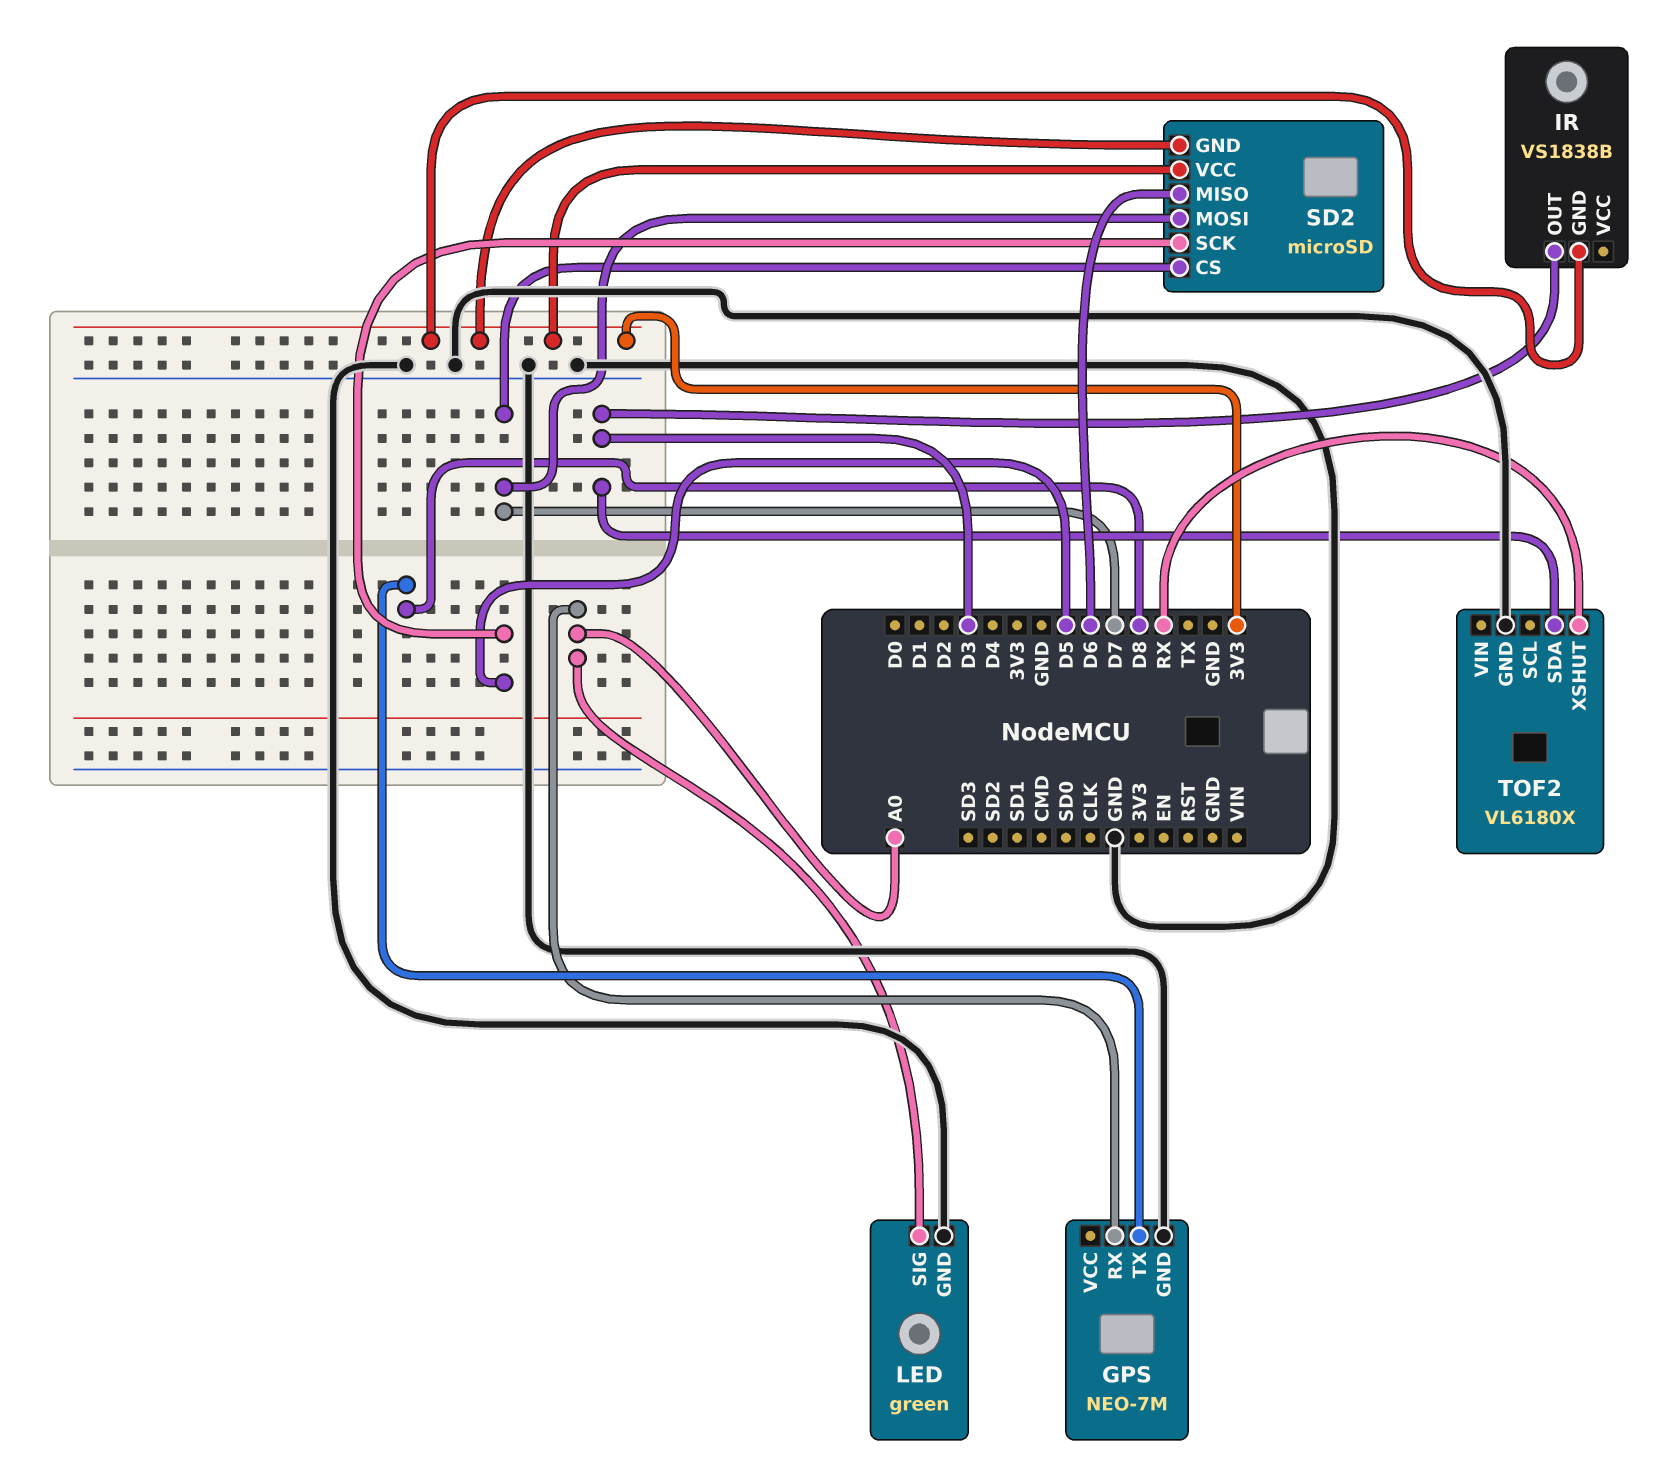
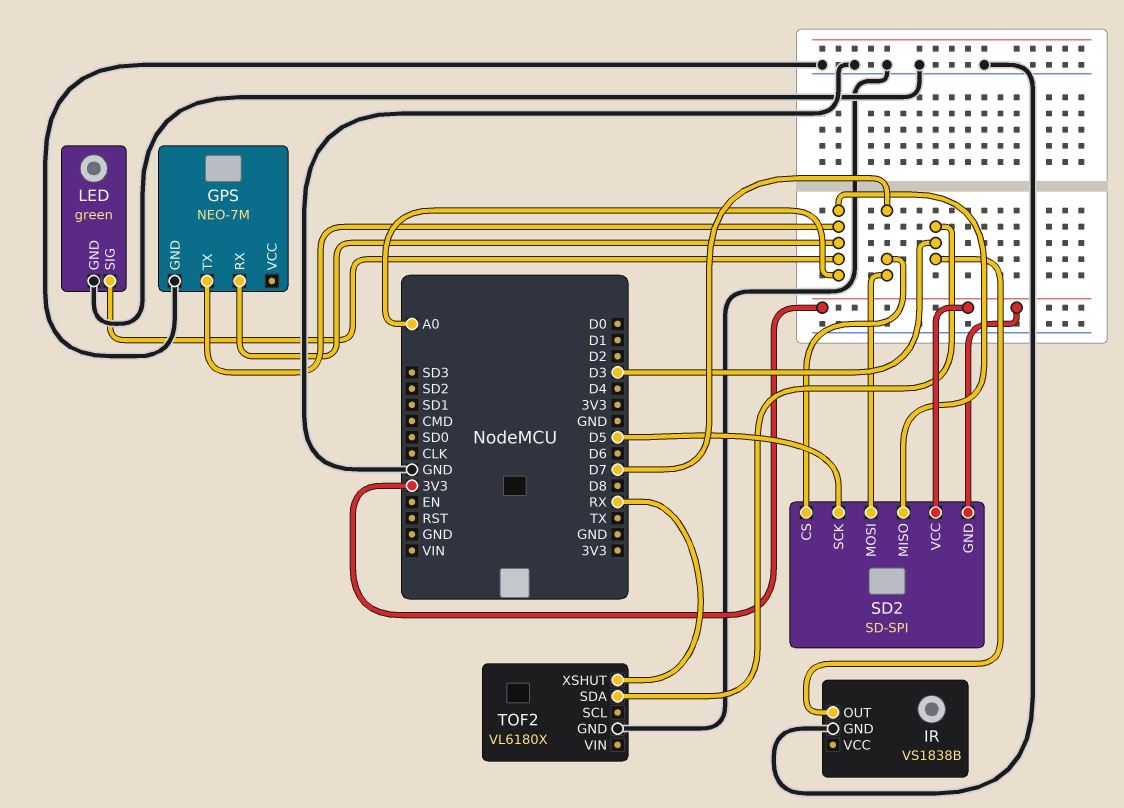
GPS pin TX: D8 -> A0
IR pin GND: 3V3 -> GND
SD2: microSD -> SD-SPI
SD2 pin MISO: D6 -> A0

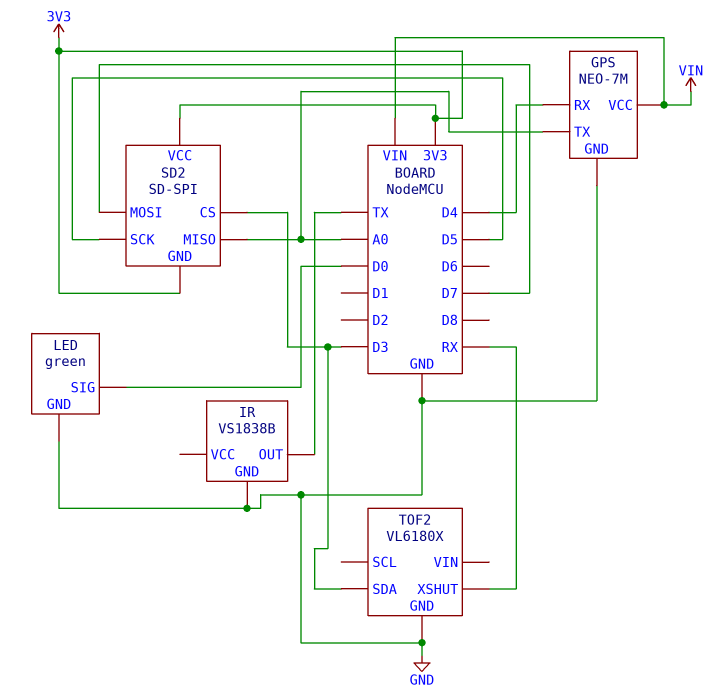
GPS pin RX: A0 -> D4
GPS pin VCC: none -> VIN
IR pin OUT: D3 -> TX
LED pin SIG: A0 -> D0
SD2 pin CS: D7 -> D3

